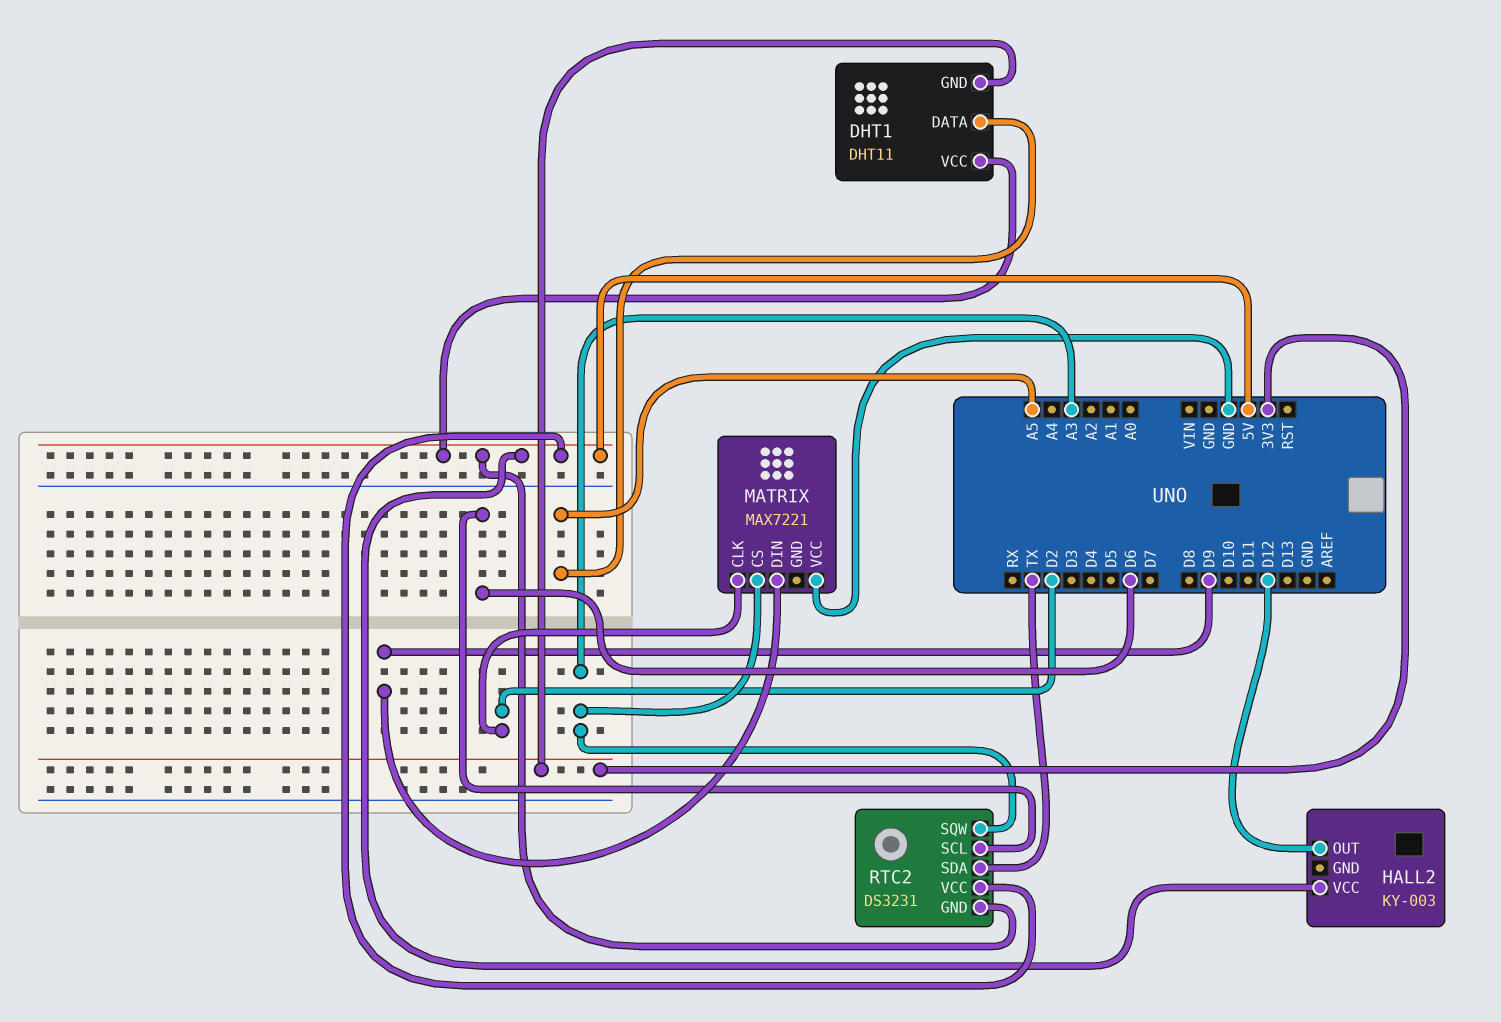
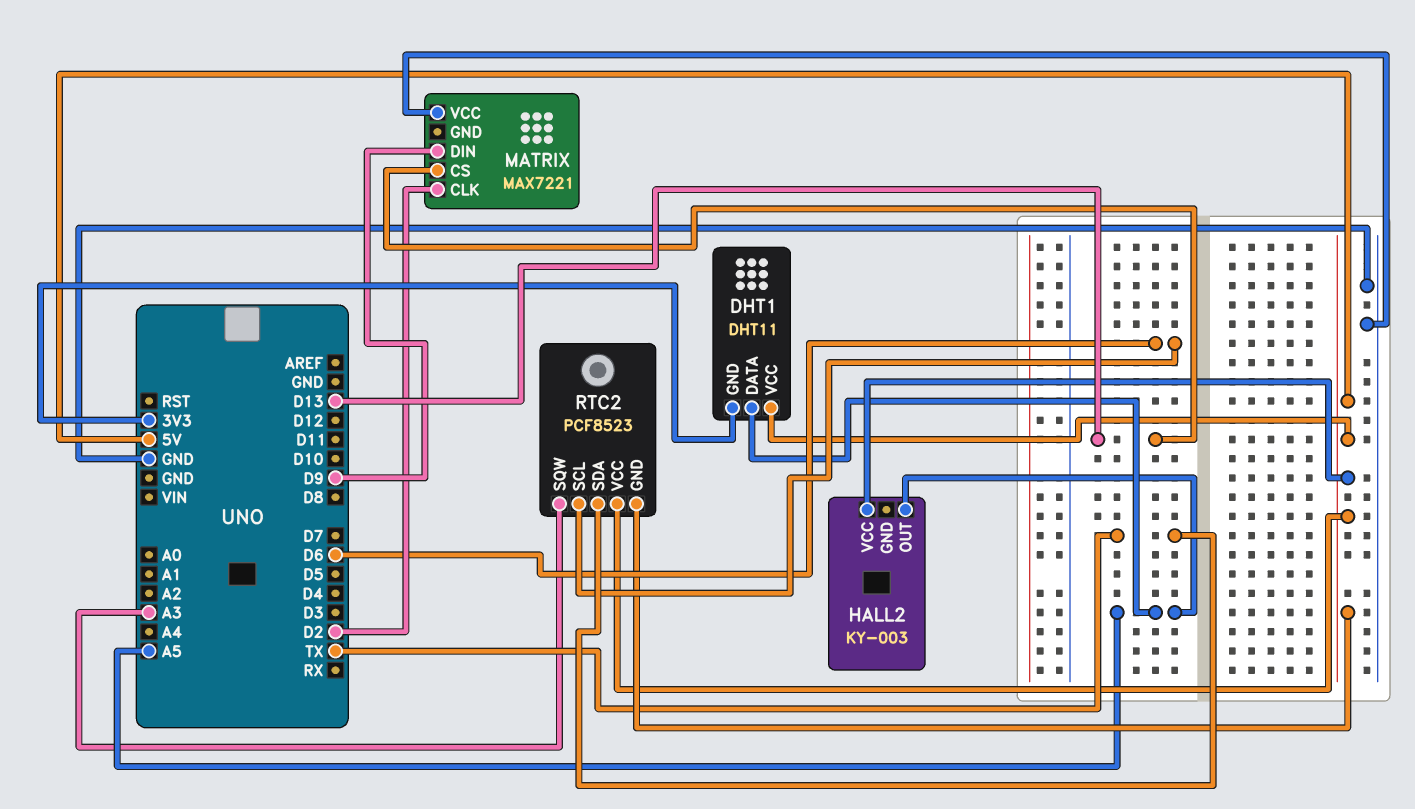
HALL2 pin OUT: D12 -> A5
MATRIX pin CS: A3 -> D13
RTC2: DS3231 -> PCF8523

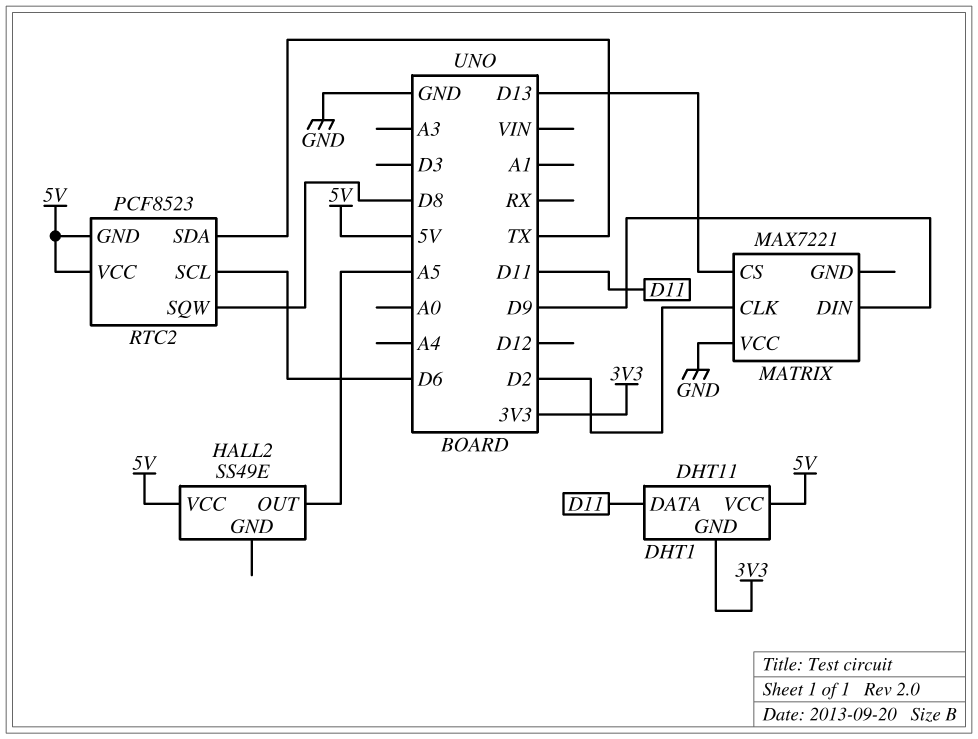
DHT1 pin DATA: A5 -> D11
HALL2: KY-003 -> SS49E
RTC2 pin SQW: A3 -> D8

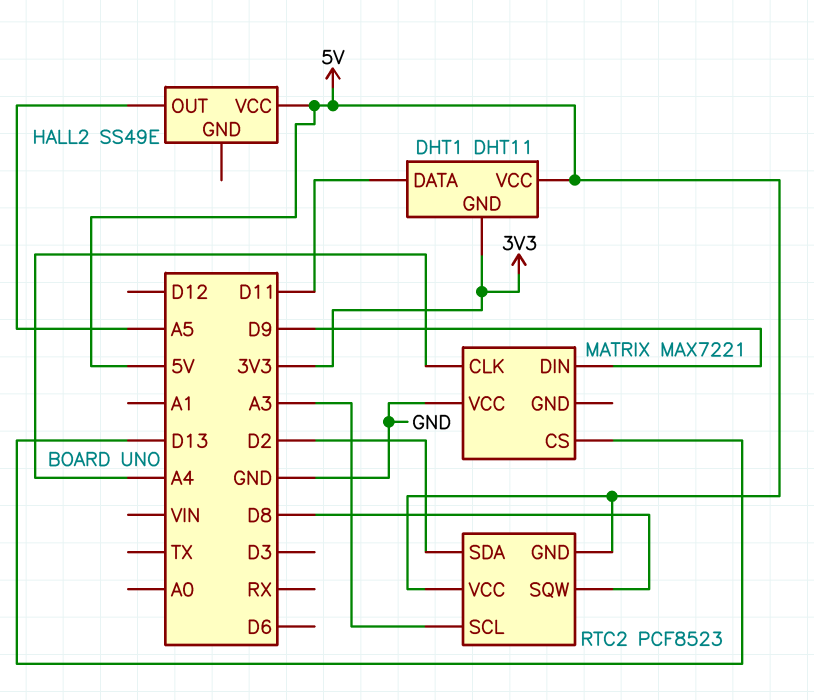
MATRIX pin CLK: D2 -> A4
RTC2 pin SCL: D6 -> A3
RTC2 pin SDA: TX -> D2

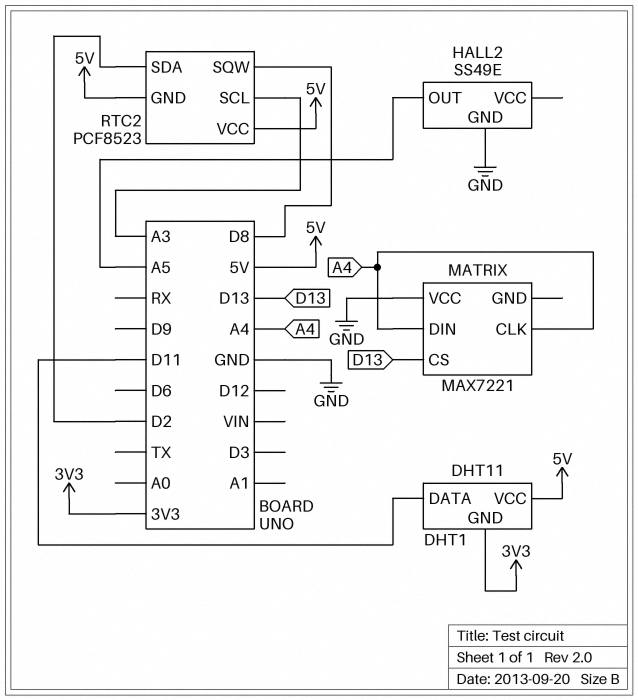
HALL2 pin GND: none -> GND
HALL2 pin VCC: 5V -> none
MATRIX pin DIN: D9 -> A4

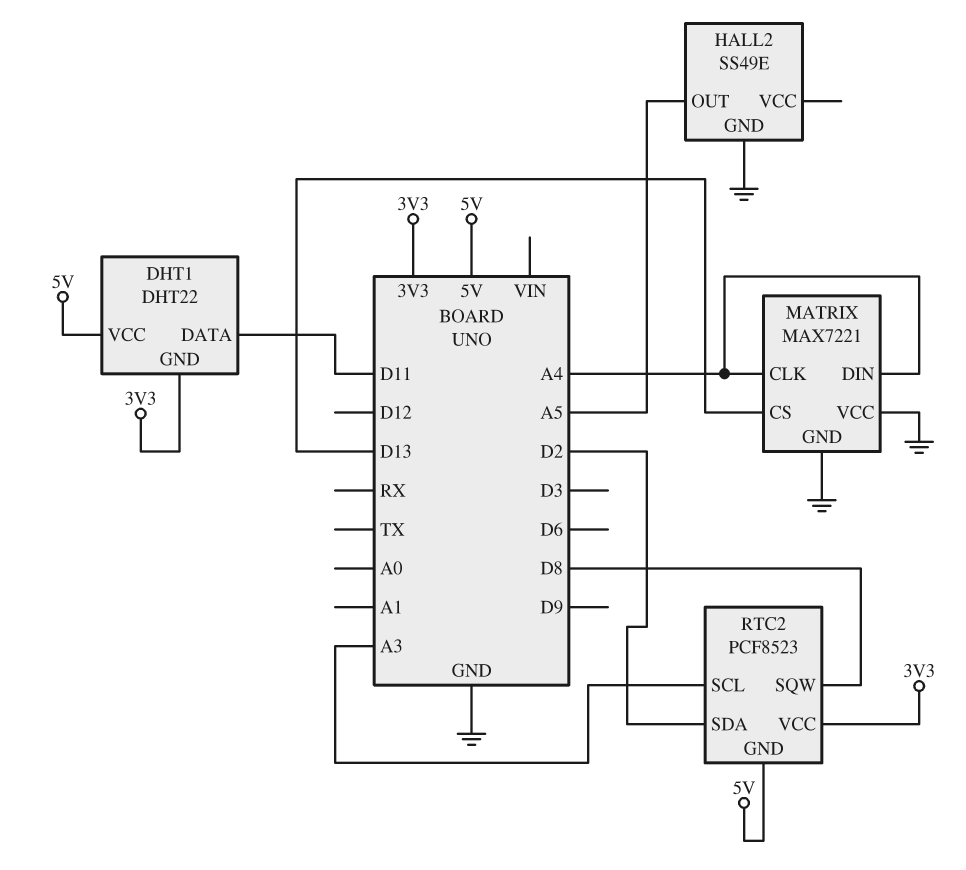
DHT1: DHT11 -> DHT22
MATRIX pin GND: none -> GND
RTC2 pin VCC: 5V -> 3V3

